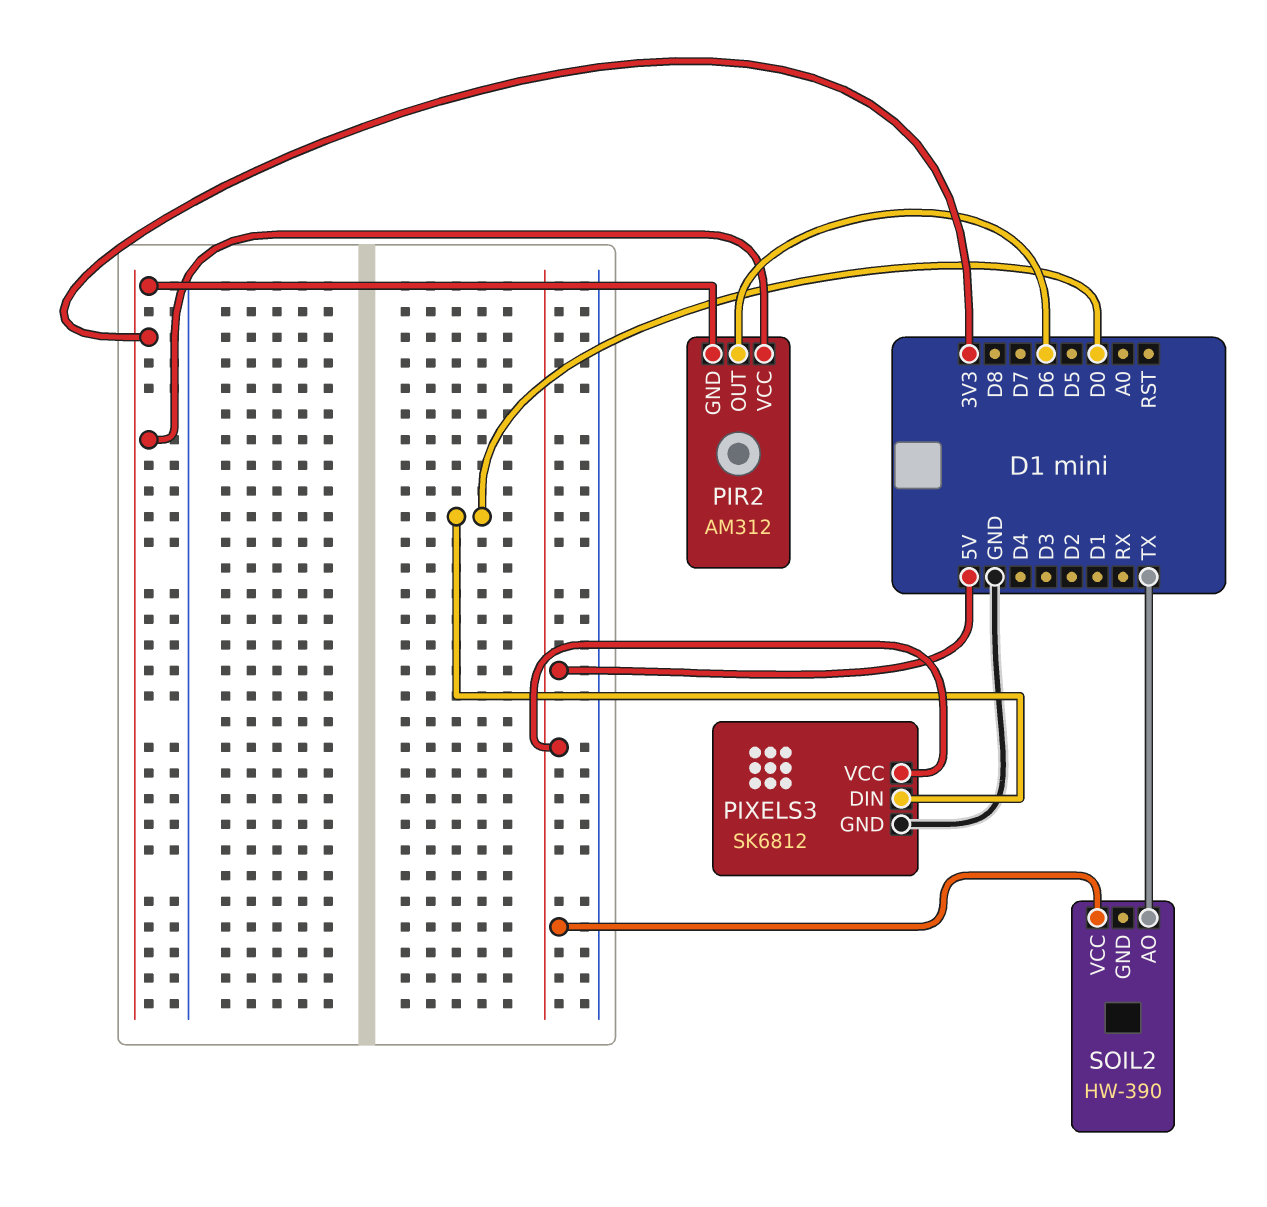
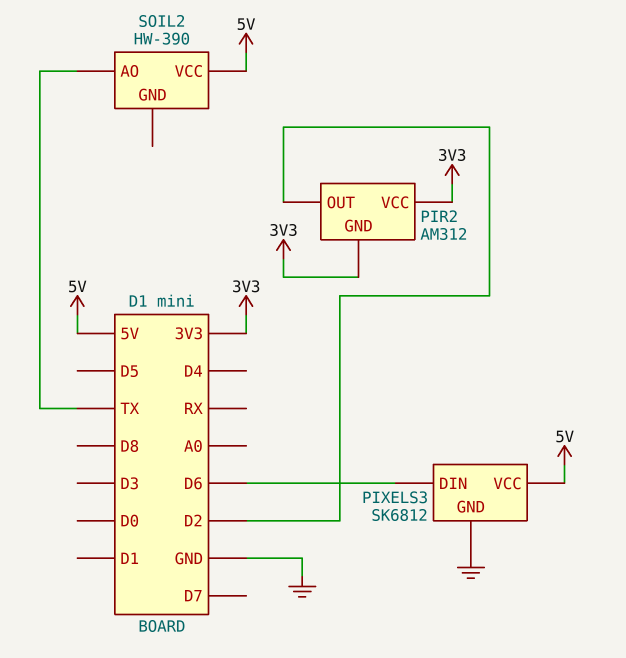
PIR2 pin OUT: D6 -> D2
PIXELS3 pin DIN: D0 -> D6

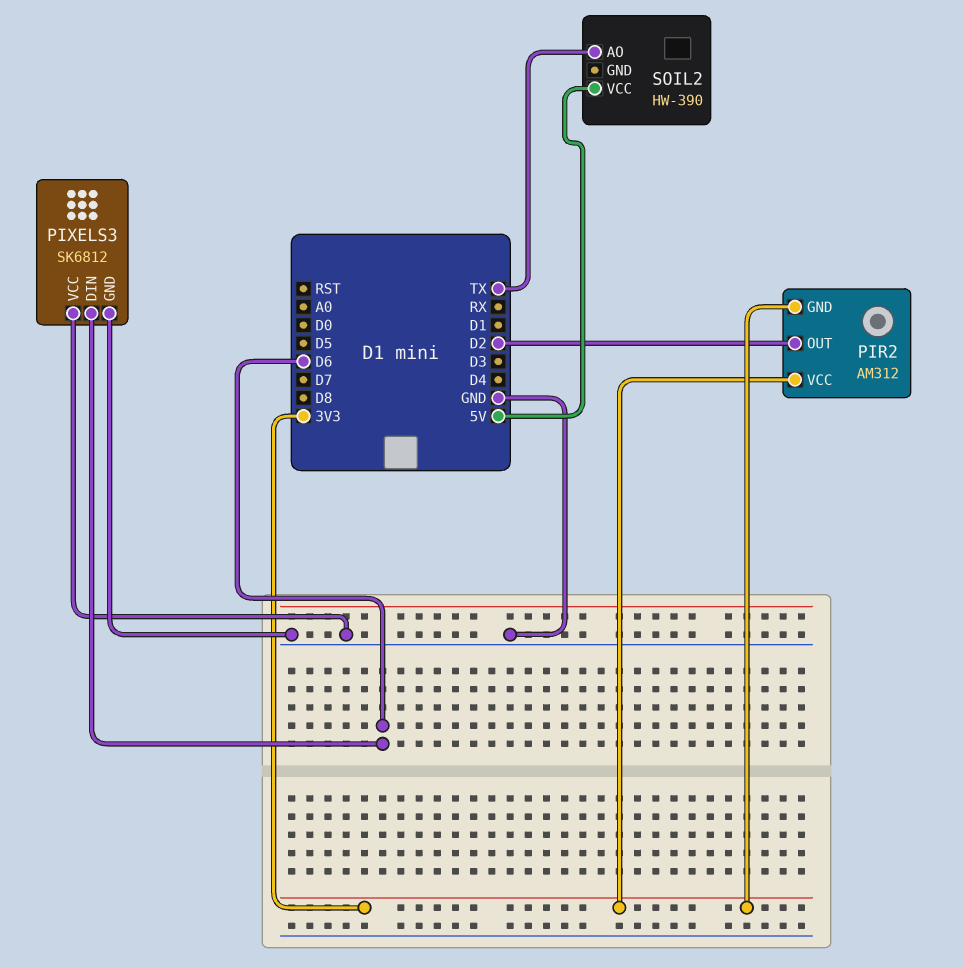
PIXELS3 pin VCC: 5V -> GND

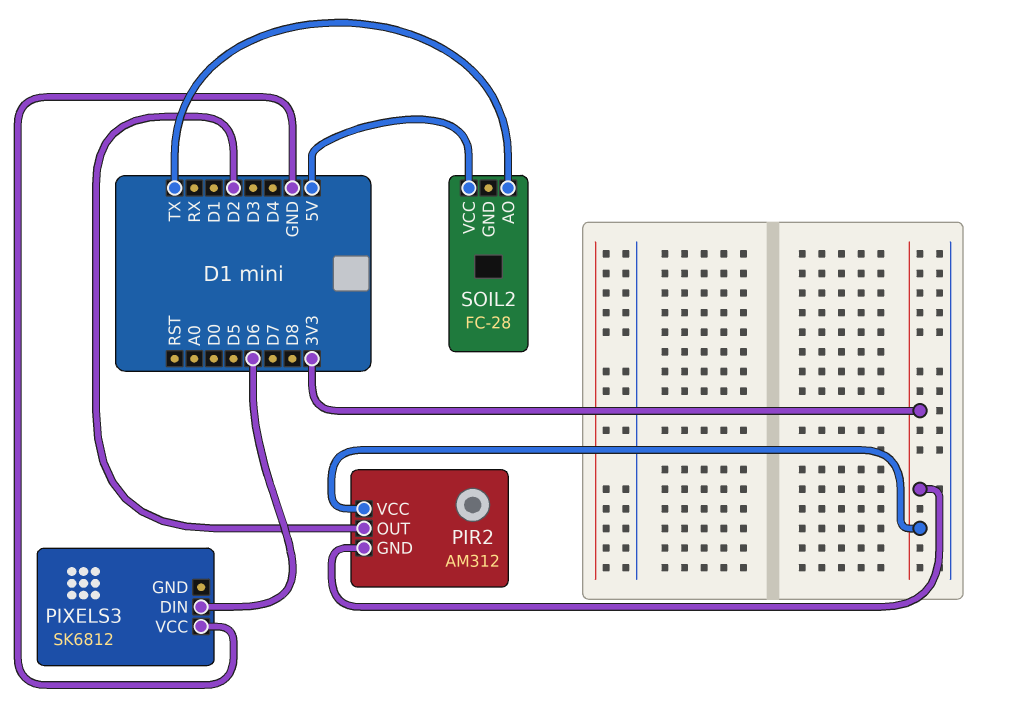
PIXELS3 pin GND: GND -> none
SOIL2: HW-390 -> FC-28

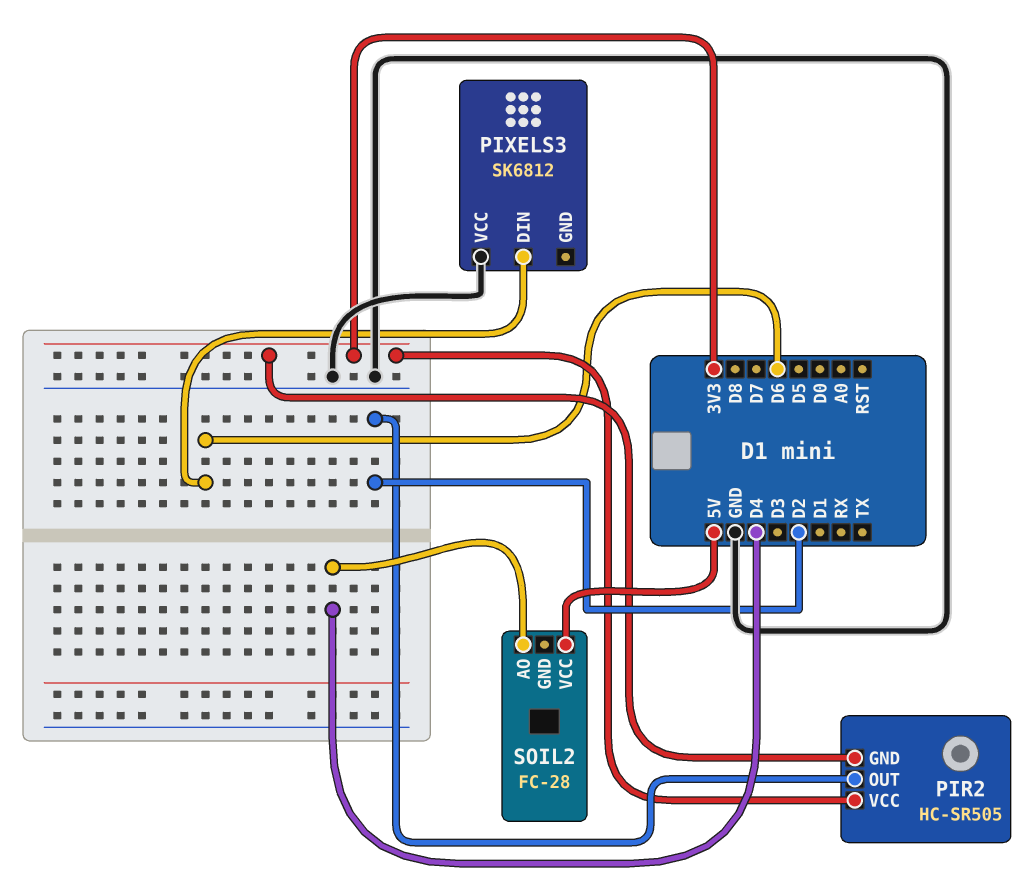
PIR2: AM312 -> HC-SR505
SOIL2 pin AO: TX -> D4

